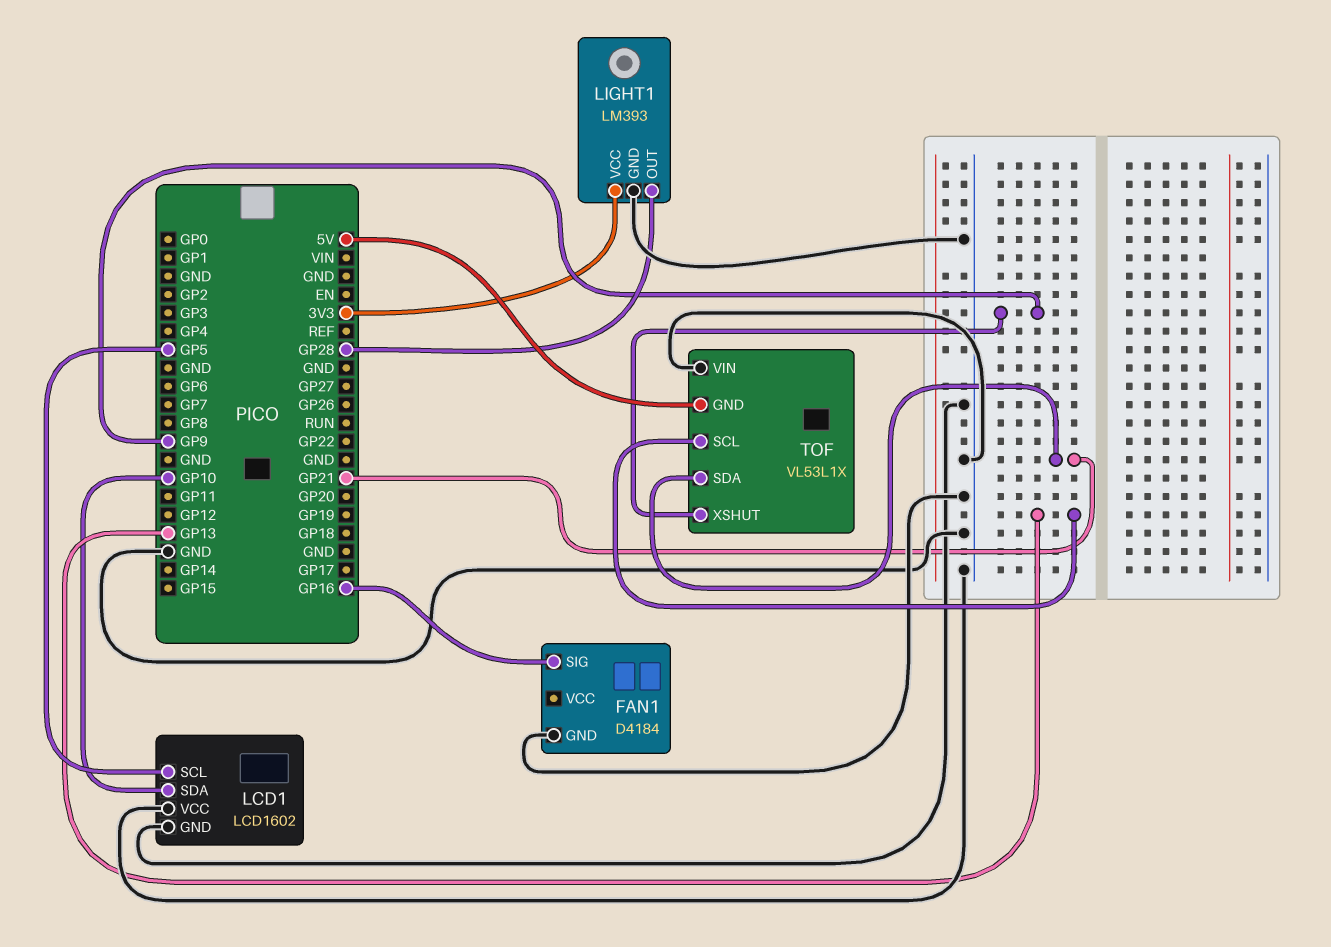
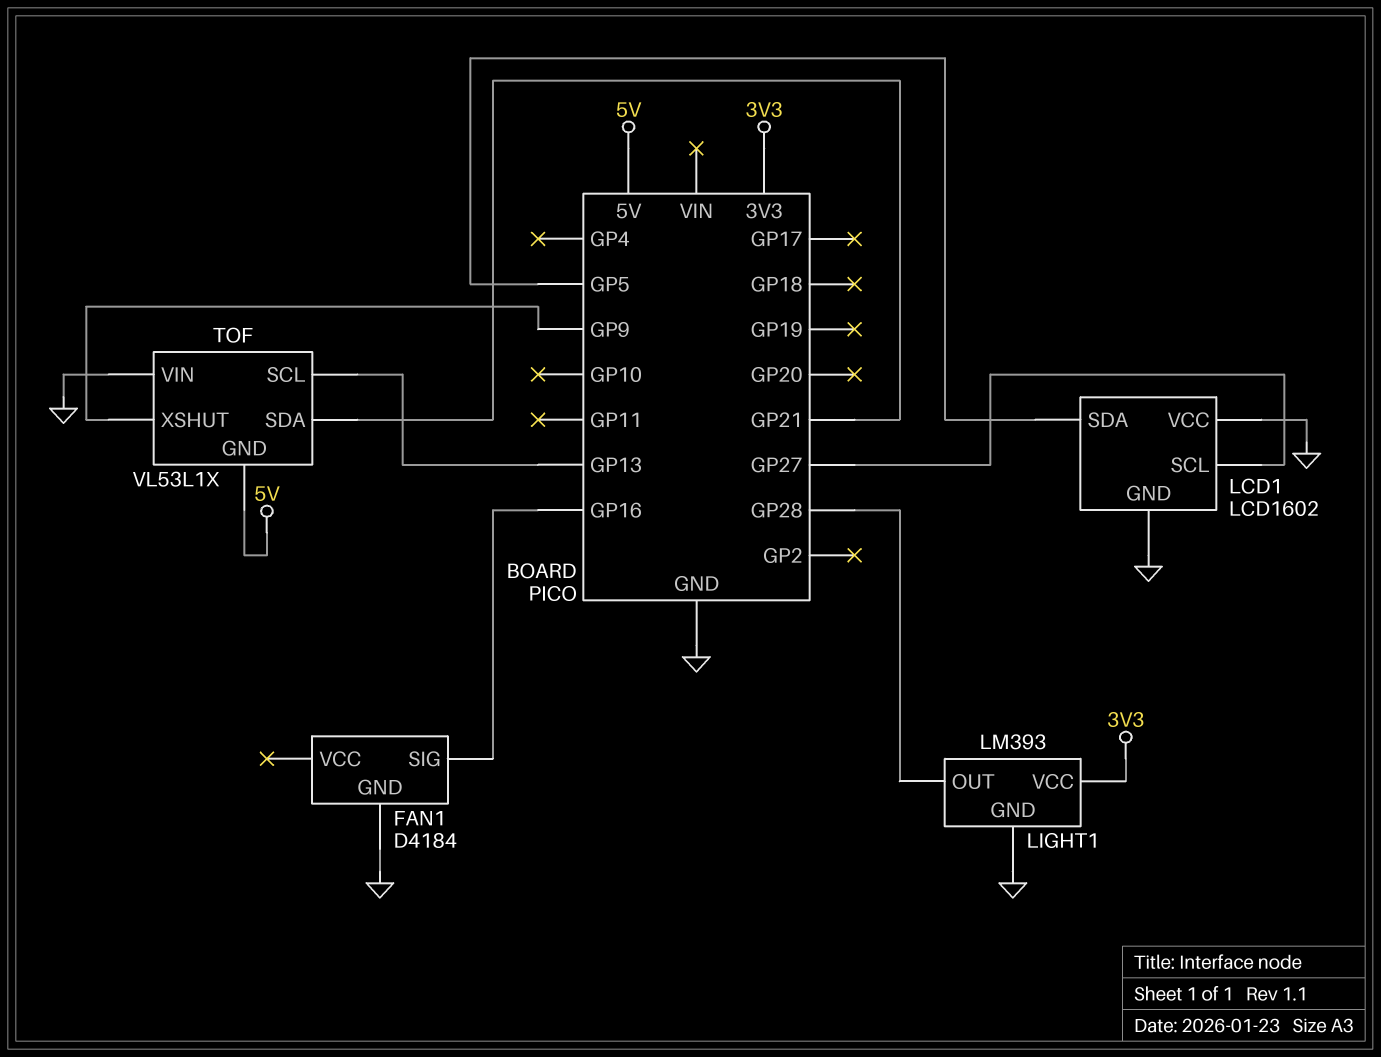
LCD1 pin SCL: GP5 -> GP27
LCD1 pin SDA: GP10 -> GP5

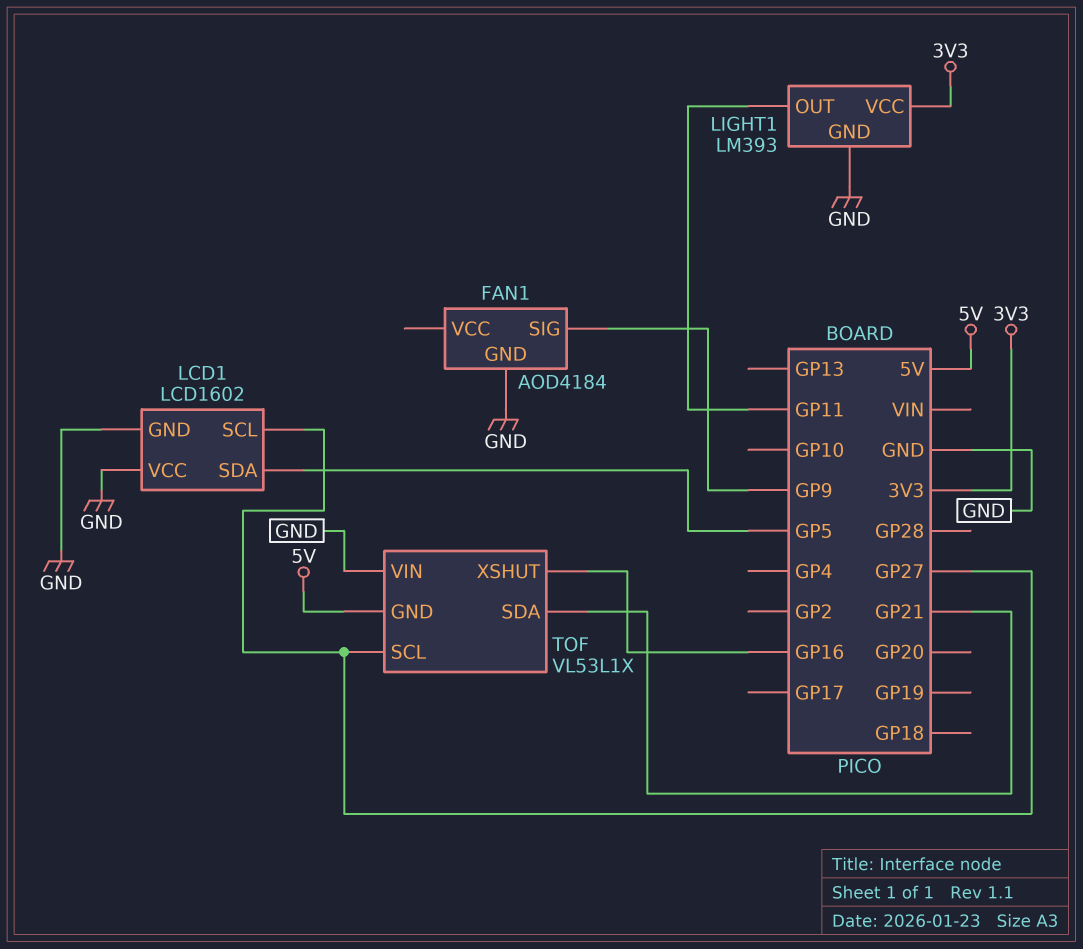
FAN1: D4184 -> AOD4184
FAN1 pin SIG: GP16 -> GP9
LIGHT1 pin OUT: GP28 -> GP11
TOF pin SCL: GP13 -> GP27
TOF pin XSHUT: GP9 -> GP16

